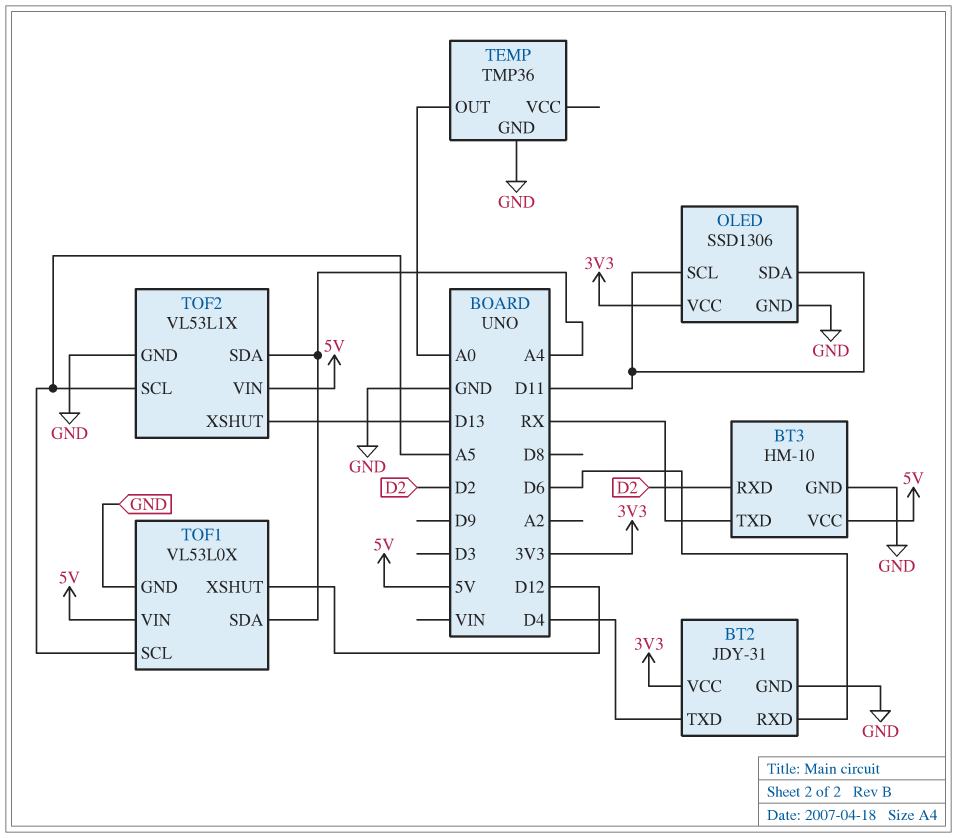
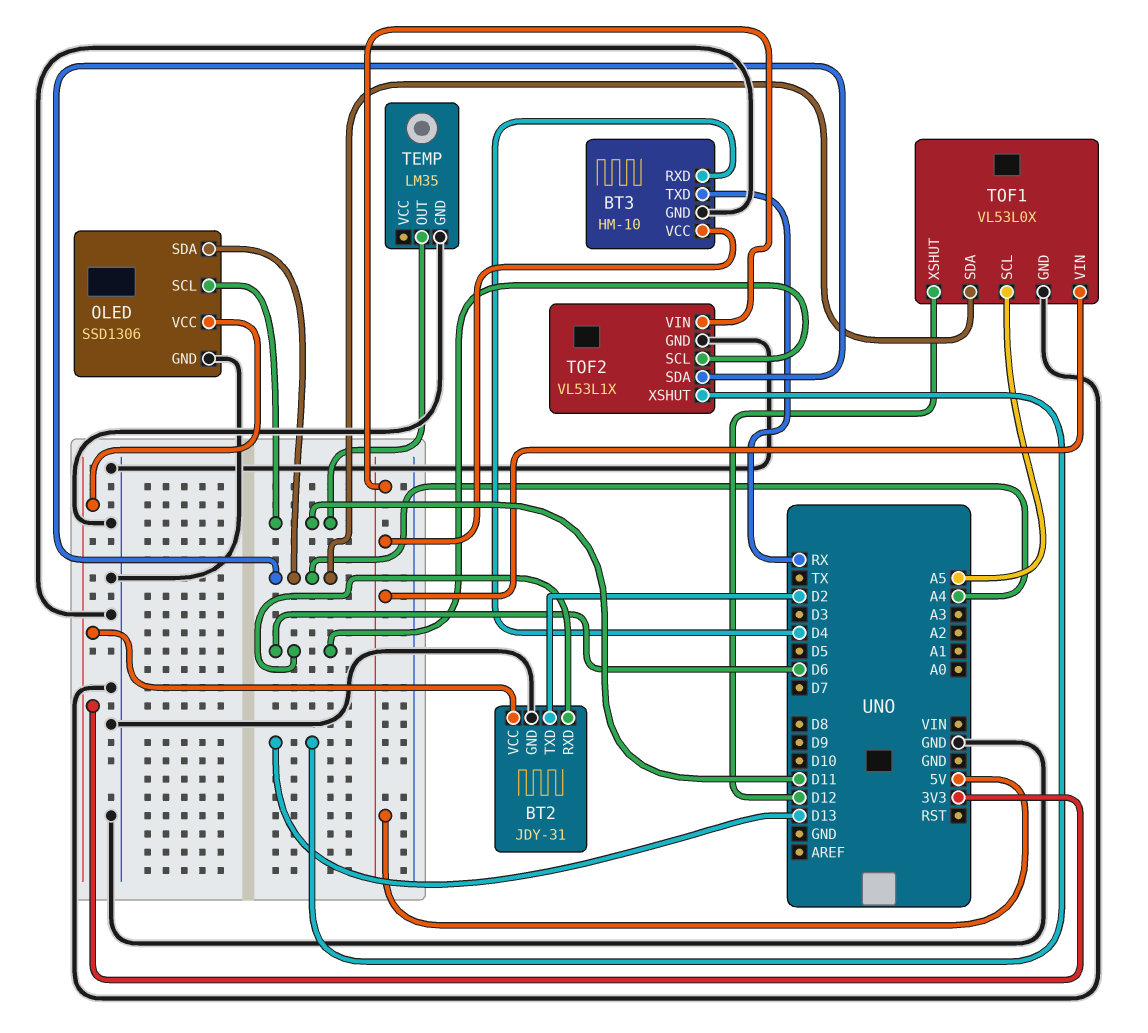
BT2 pin TXD: D4 -> D2
BT3 pin RXD: D2 -> D4
OLED pin SDA: D11 -> A4
TEMP: TMP36 -> LM35
TEMP pin OUT: A0 -> D11
TOF2 pin SCL: A5 -> D6

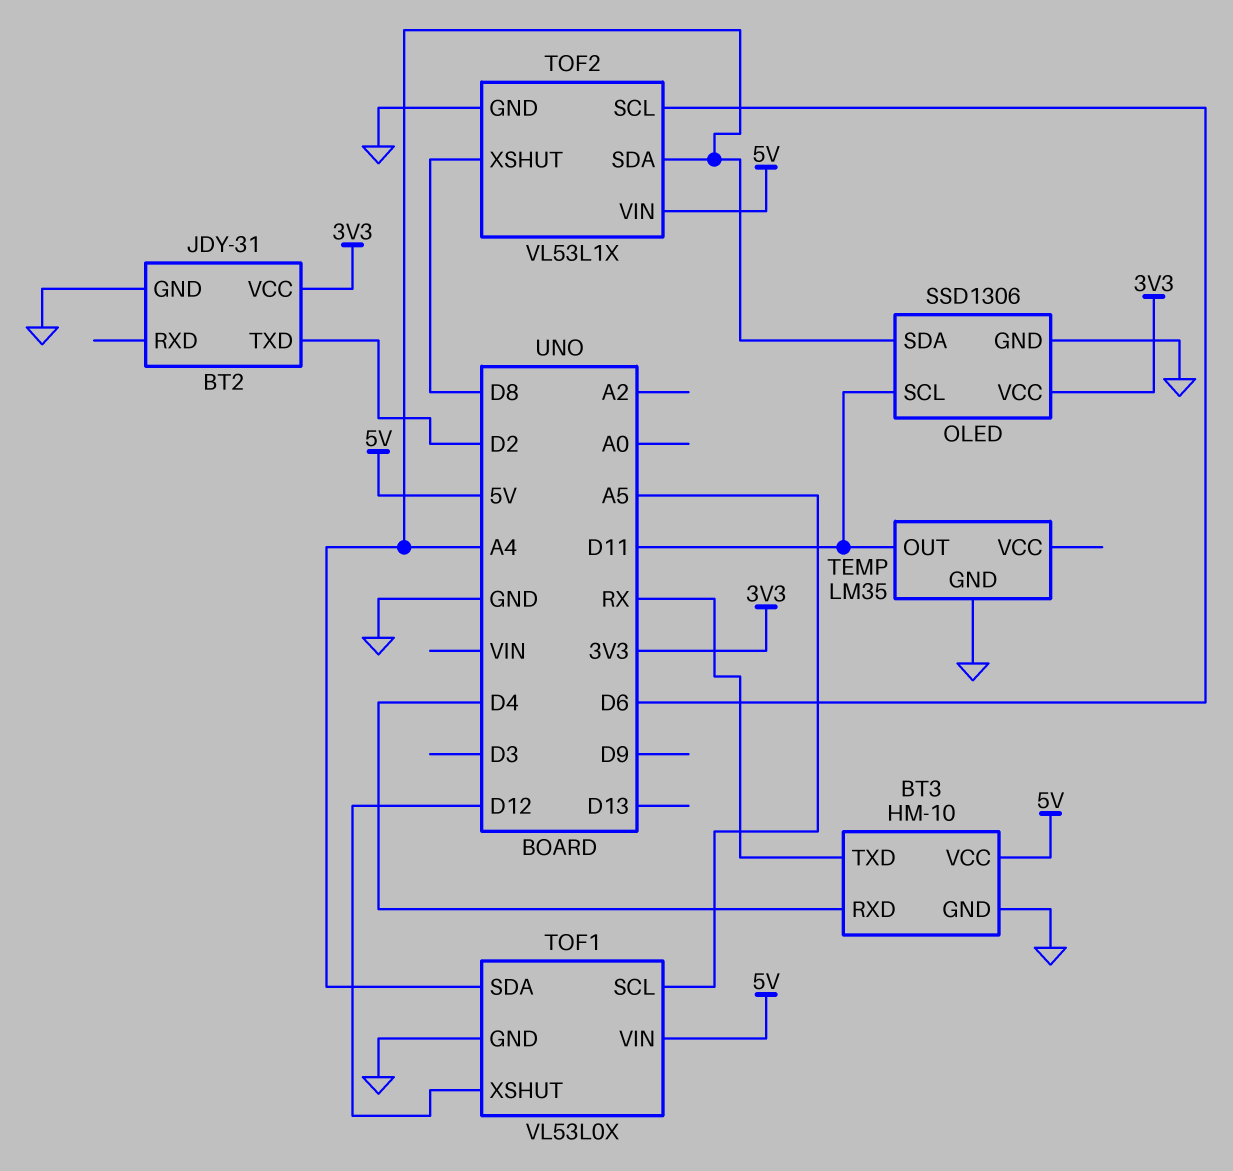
BT2 pin RXD: D6 -> none
TOF2 pin XSHUT: D13 -> D8

